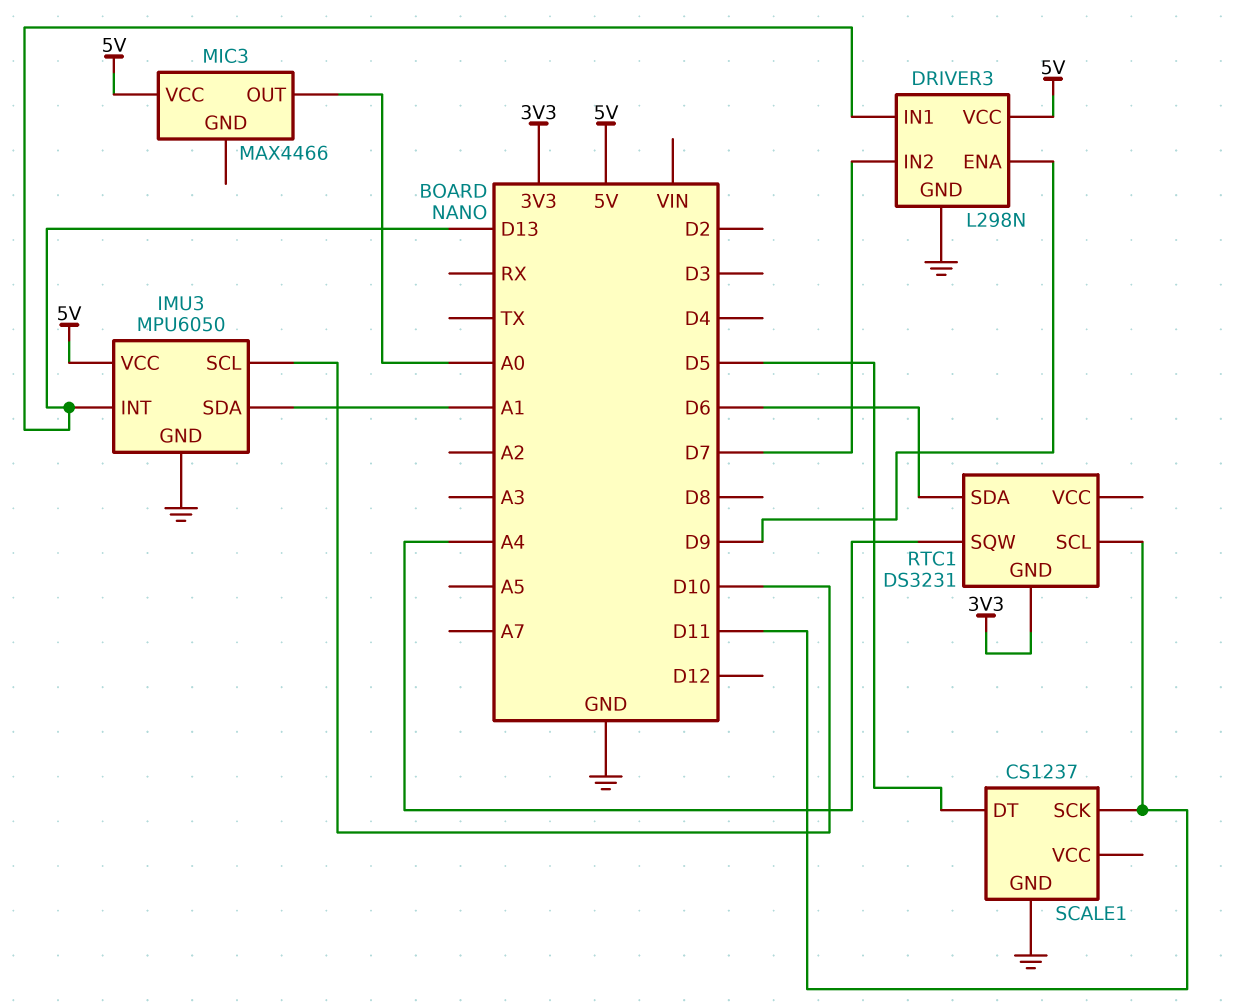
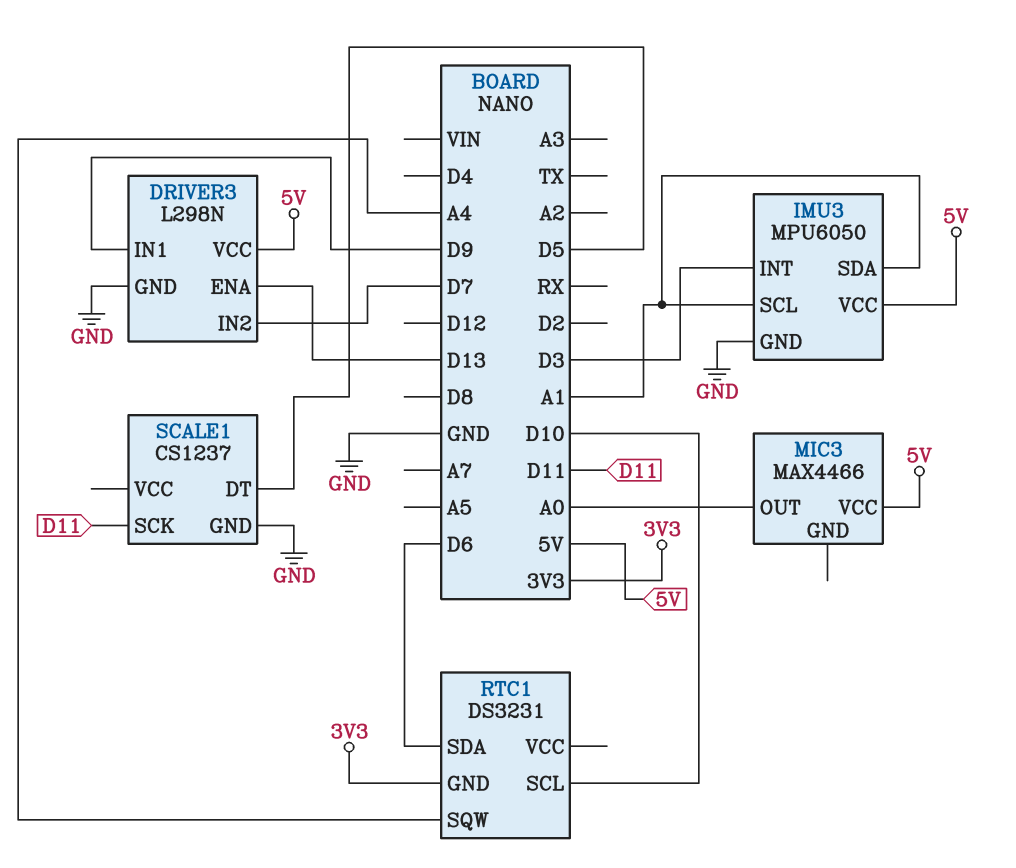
DRIVER3 pin ENA: D9 -> D13
DRIVER3 pin IN1: D13 -> D9
IMU3 pin INT: D13 -> D3
IMU3 pin SCL: D10 -> A1
RTC1 pin SCL: D11 -> D10

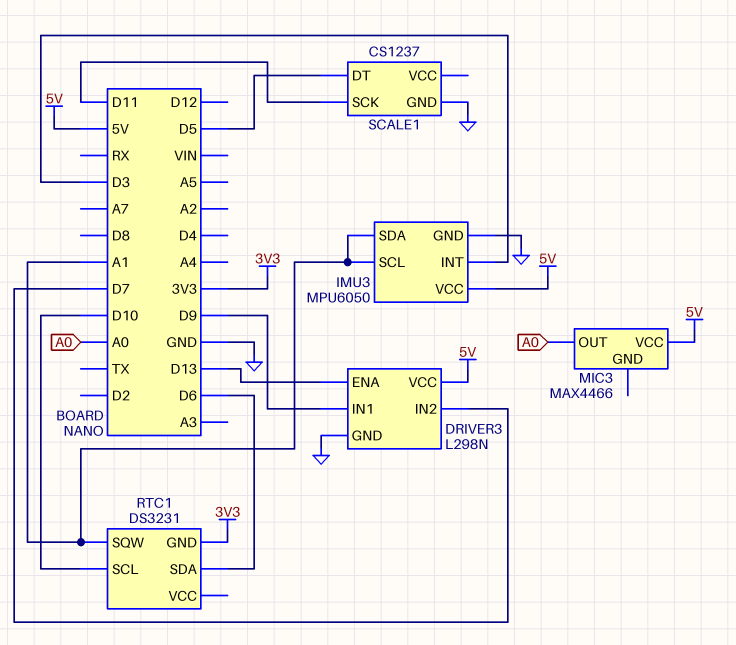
RTC1 pin SQW: A4 -> A1

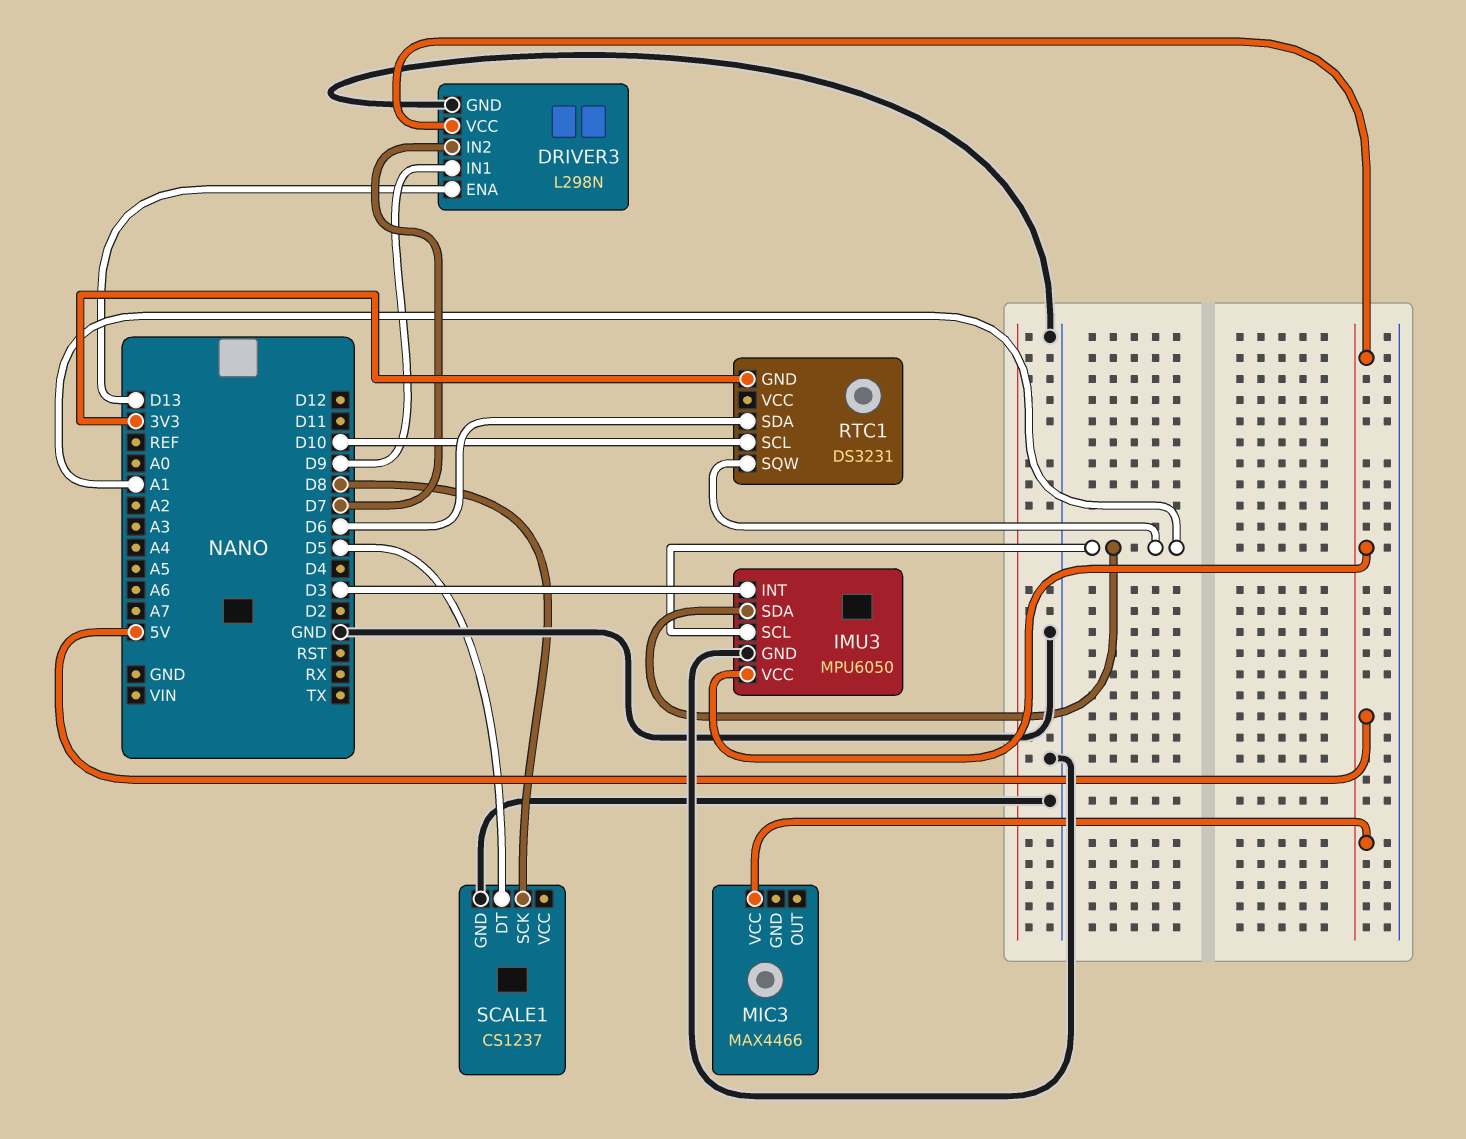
MIC3 pin OUT: A0 -> none
SCALE1 pin SCK: D11 -> D8

